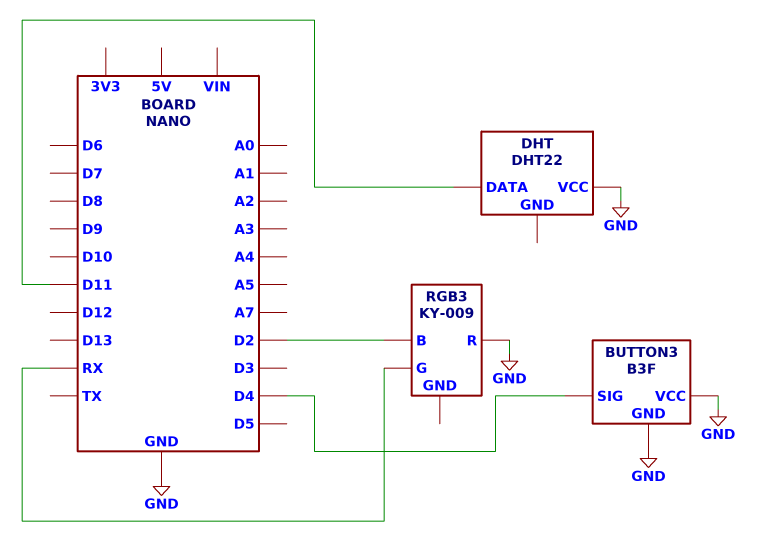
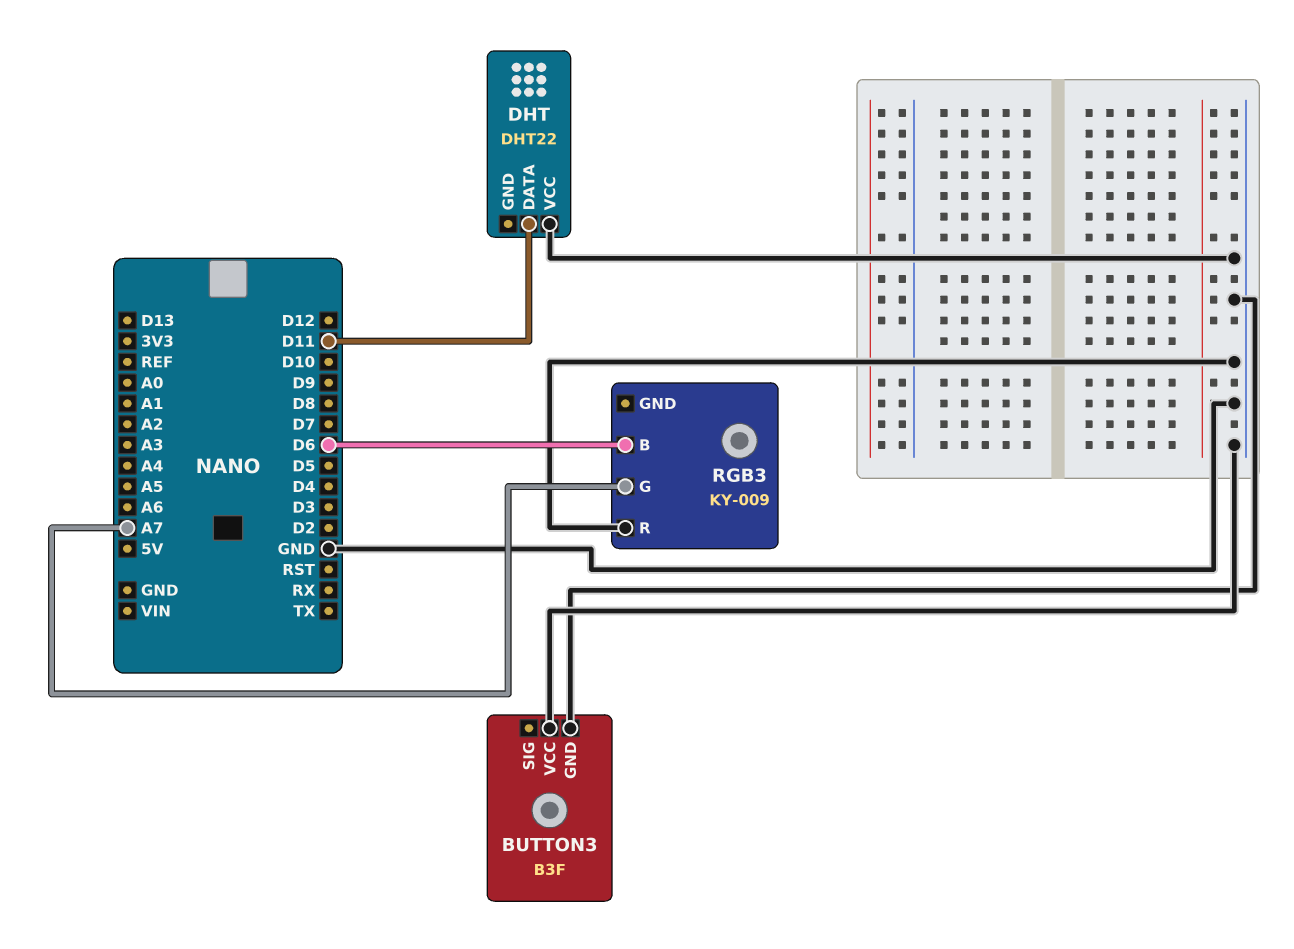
BUTTON3 pin SIG: D4 -> none
RGB3 pin B: D2 -> D6
RGB3 pin G: RX -> A7

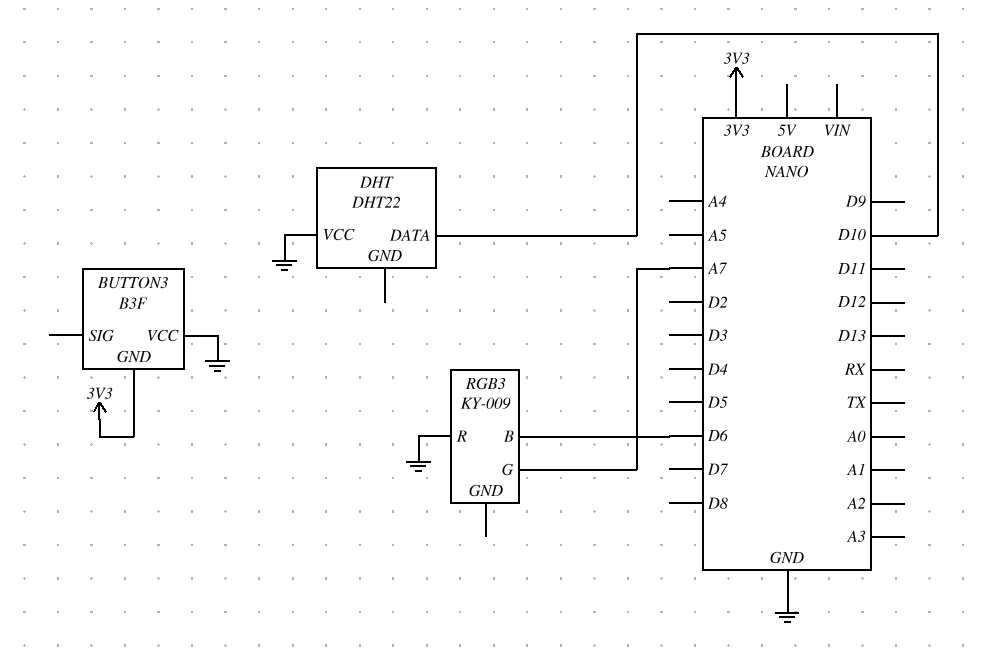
BUTTON3 pin GND: GND -> 3V3
DHT pin DATA: D11 -> D10

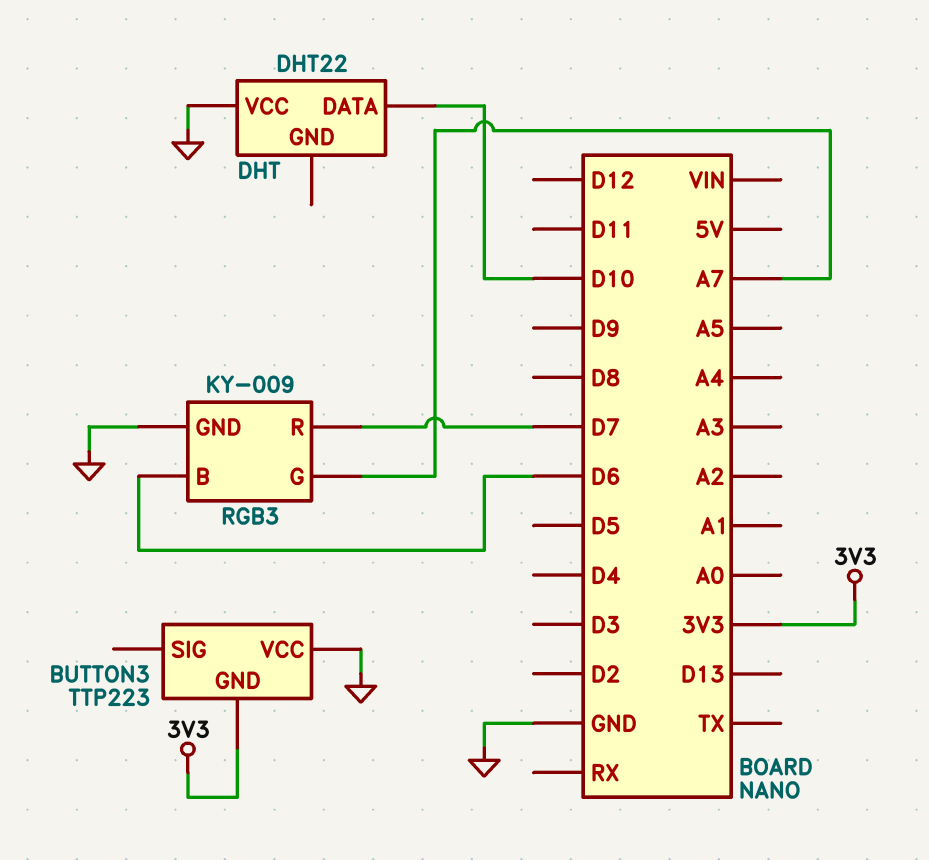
BUTTON3: B3F -> TTP223
RGB3 pin GND: none -> GND
RGB3 pin R: GND -> D7

